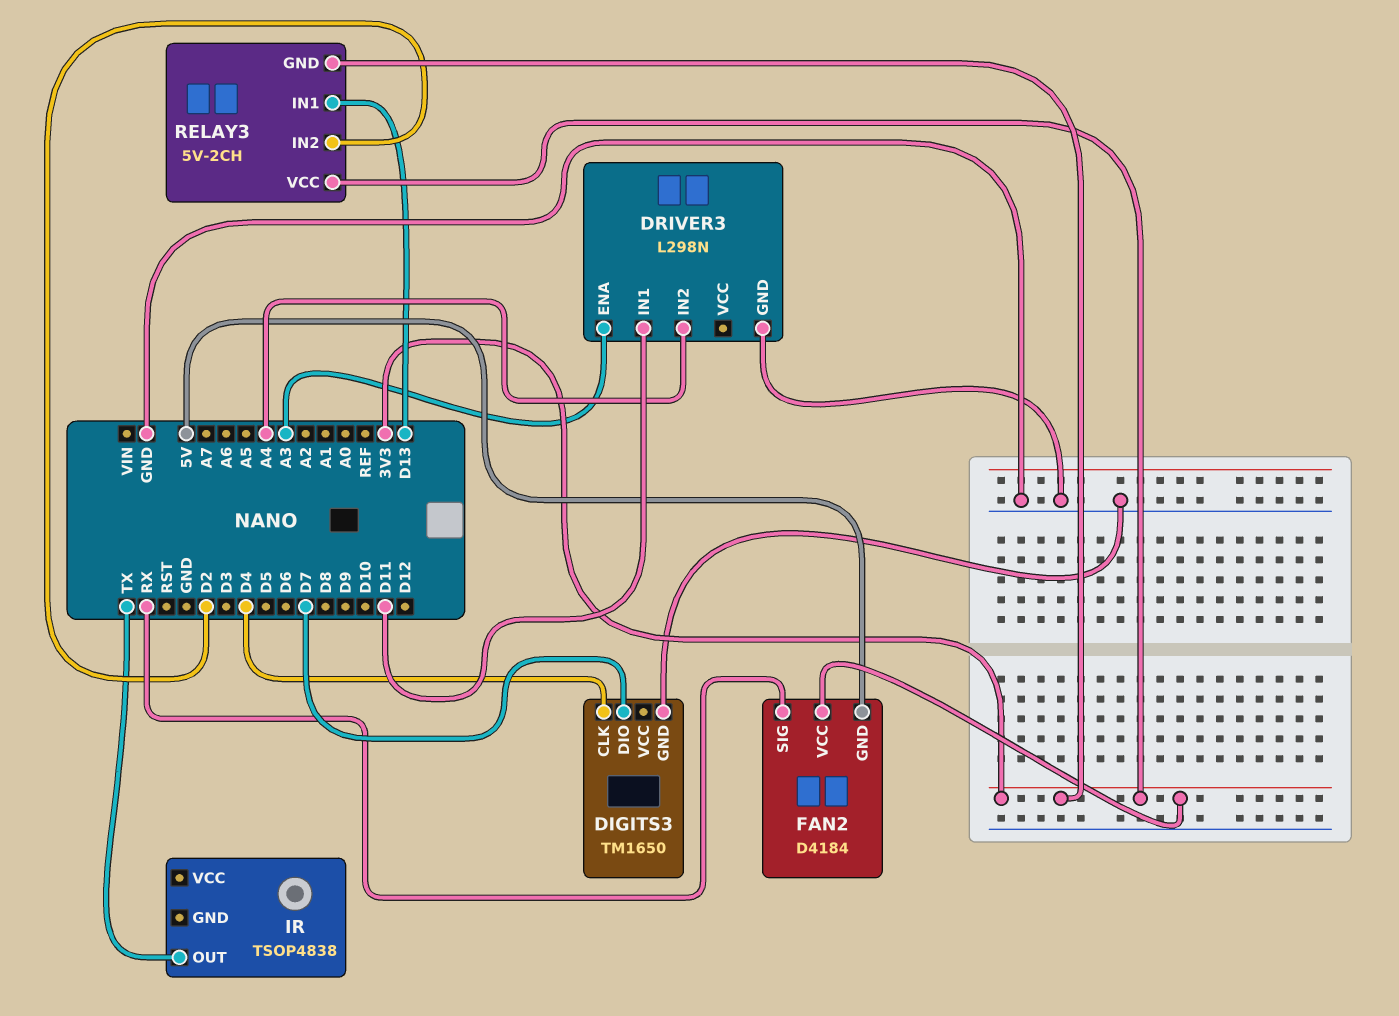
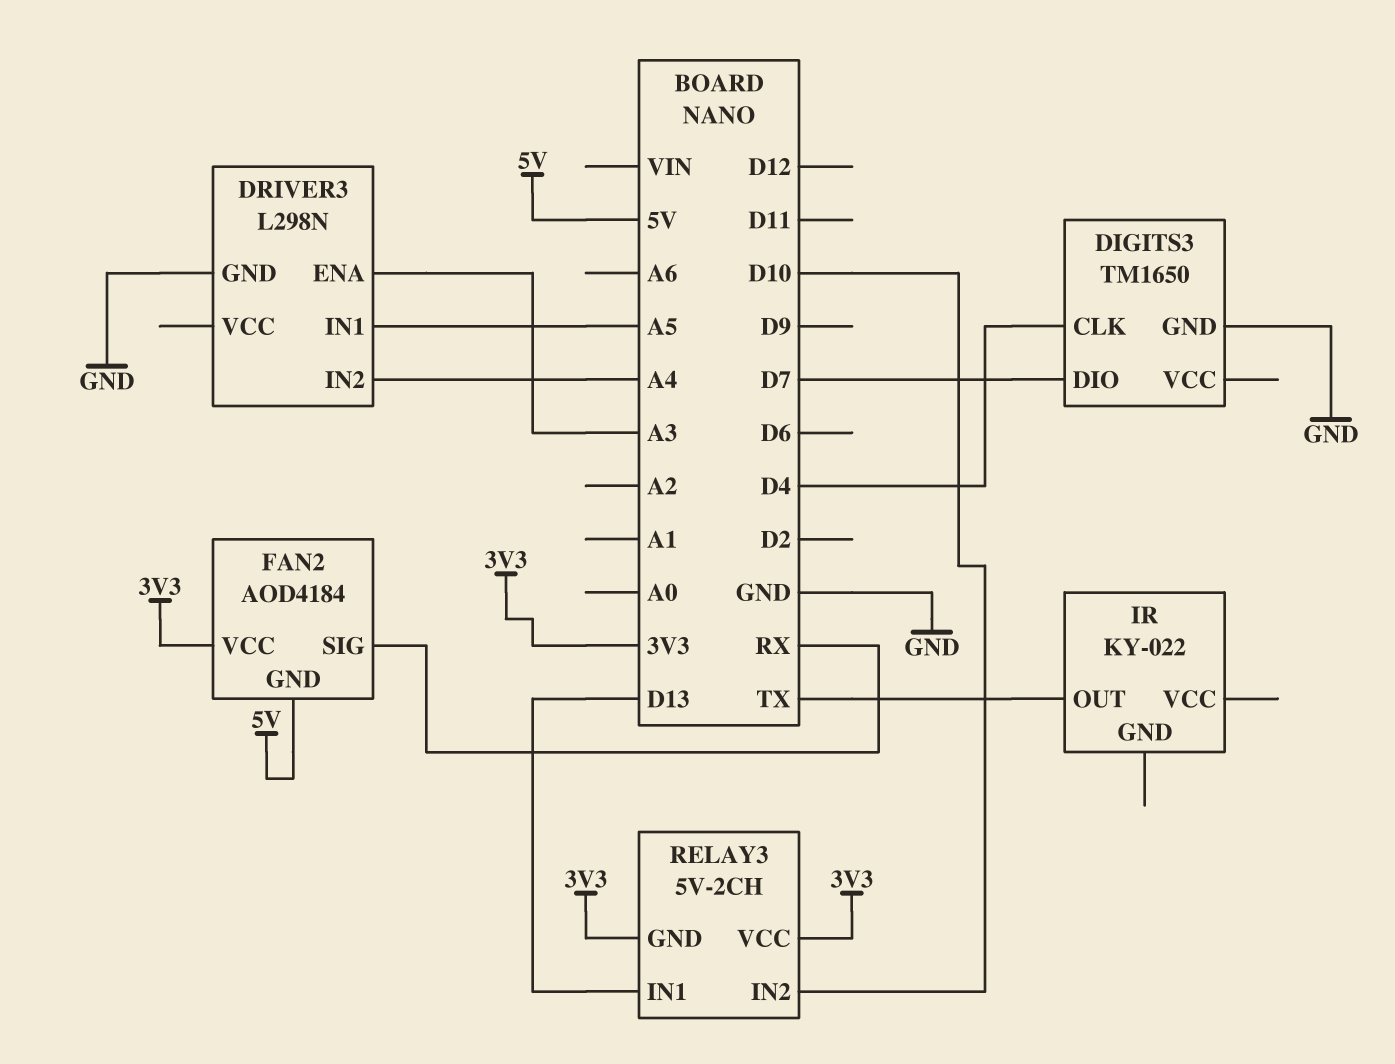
DRIVER3 pin IN1: D11 -> A5
FAN2: D4184 -> AOD4184
IR: TSOP4838 -> KY-022
RELAY3 pin IN2: D2 -> D10

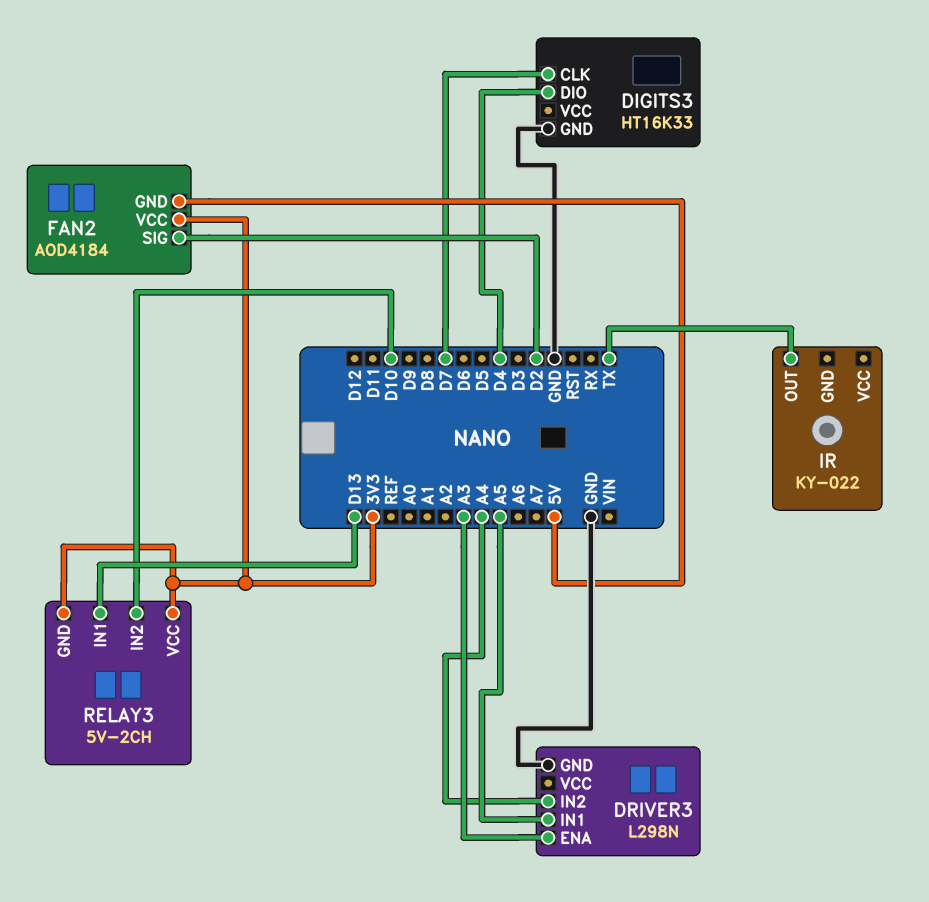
DIGITS3: TM1650 -> HT16K33
DIGITS3 pin CLK: D4 -> D7
DIGITS3 pin DIO: D7 -> D4
FAN2 pin SIG: RX -> D2

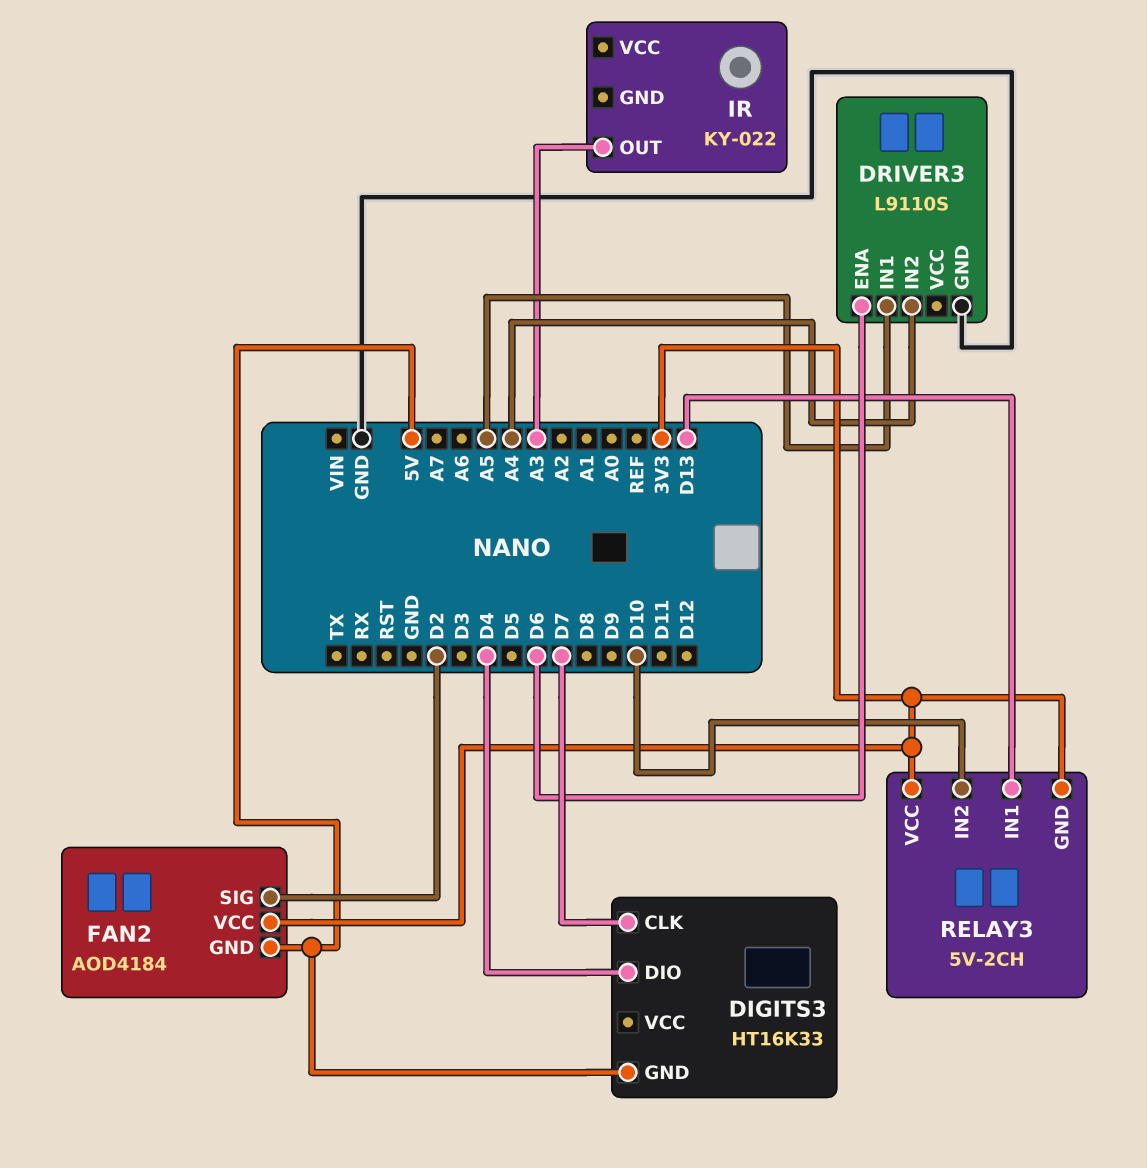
DIGITS3 pin GND: GND -> 5V
DRIVER3: L298N -> L9110S
DRIVER3 pin ENA: A3 -> D6
IR pin OUT: TX -> A3

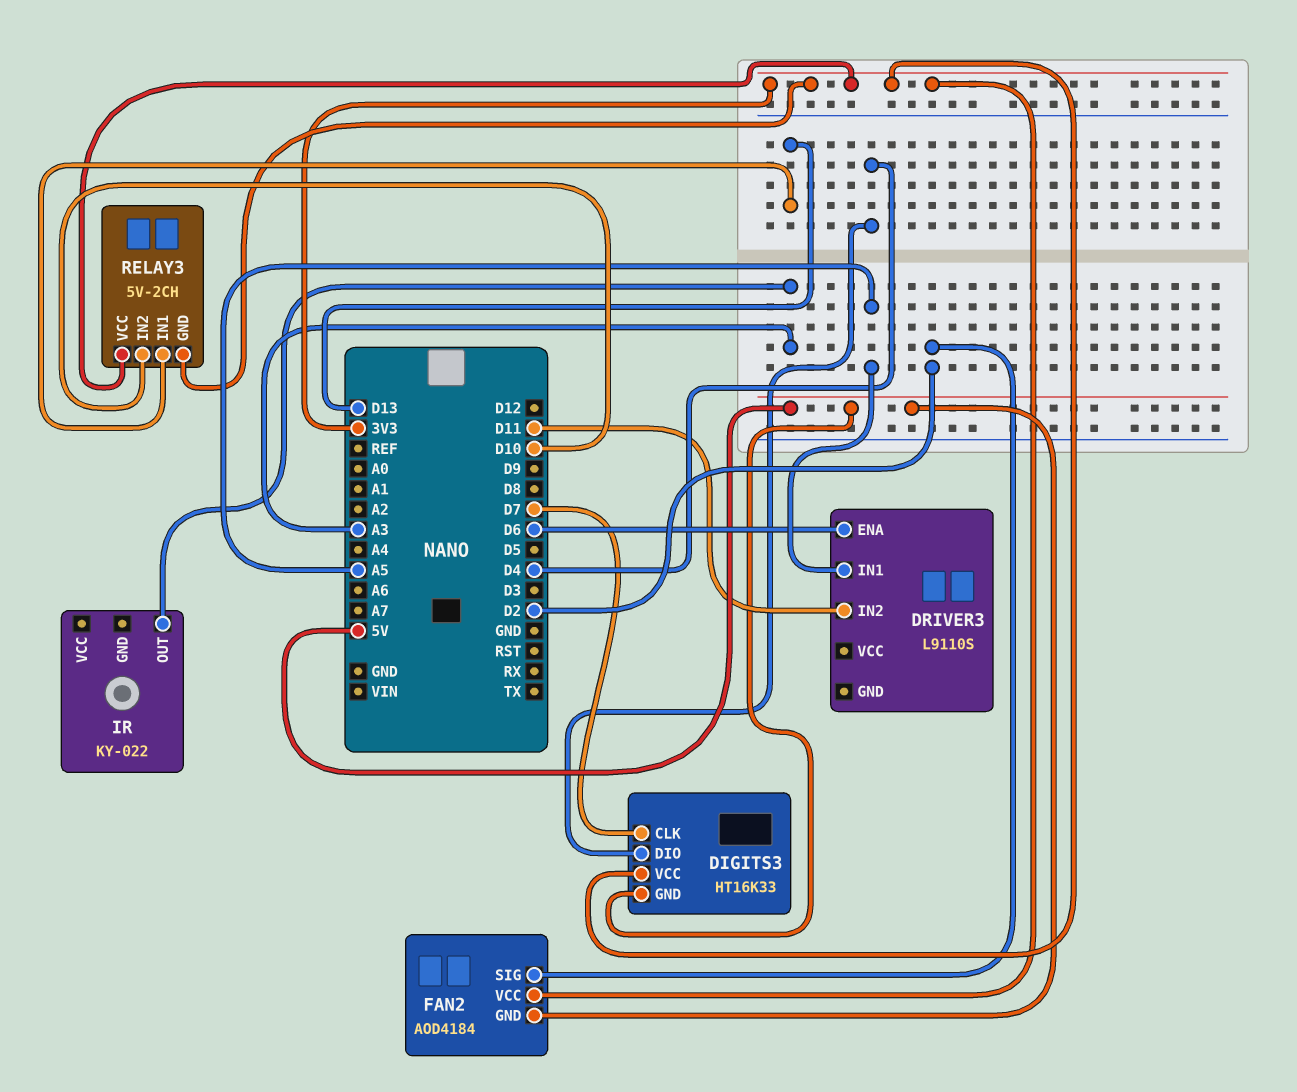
DIGITS3 pin VCC: none -> 3V3
DRIVER3 pin GND: GND -> none
DRIVER3 pin IN2: A4 -> D11

